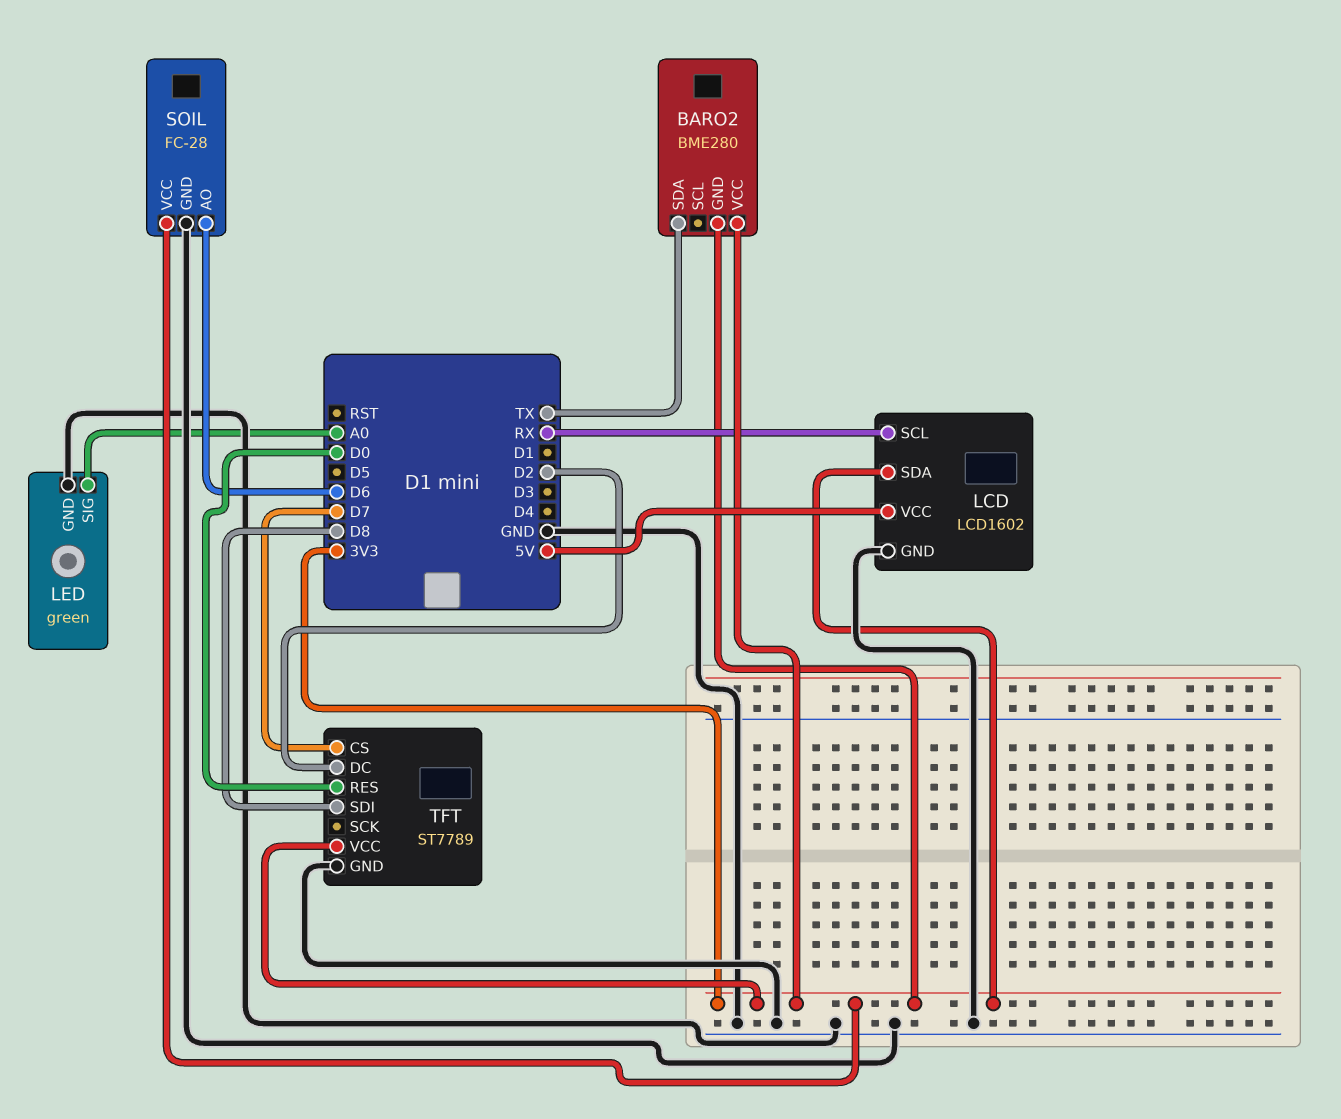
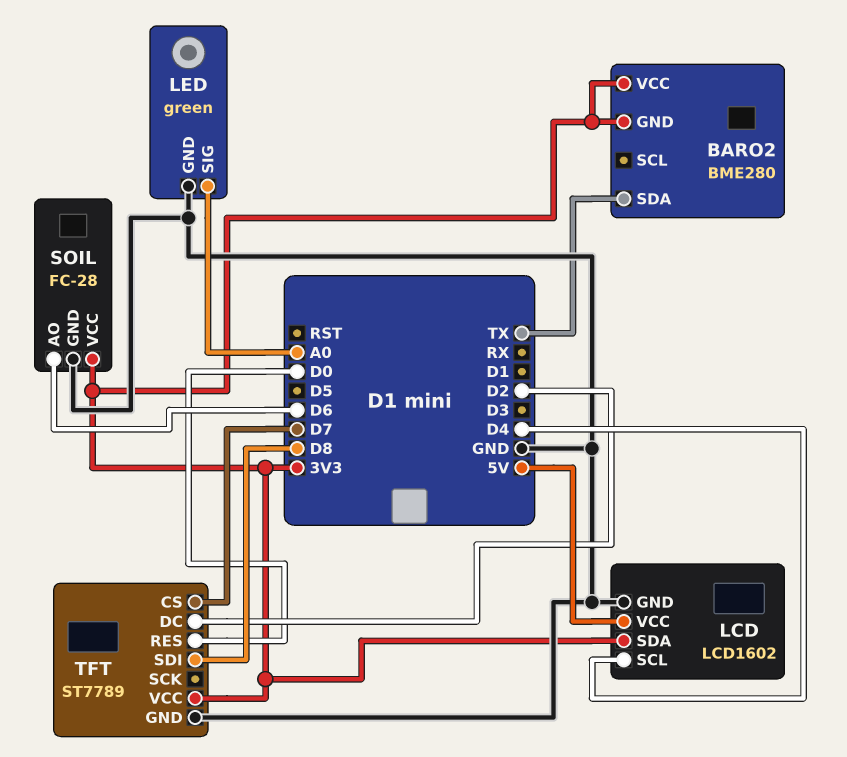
LCD pin SCL: RX -> D4

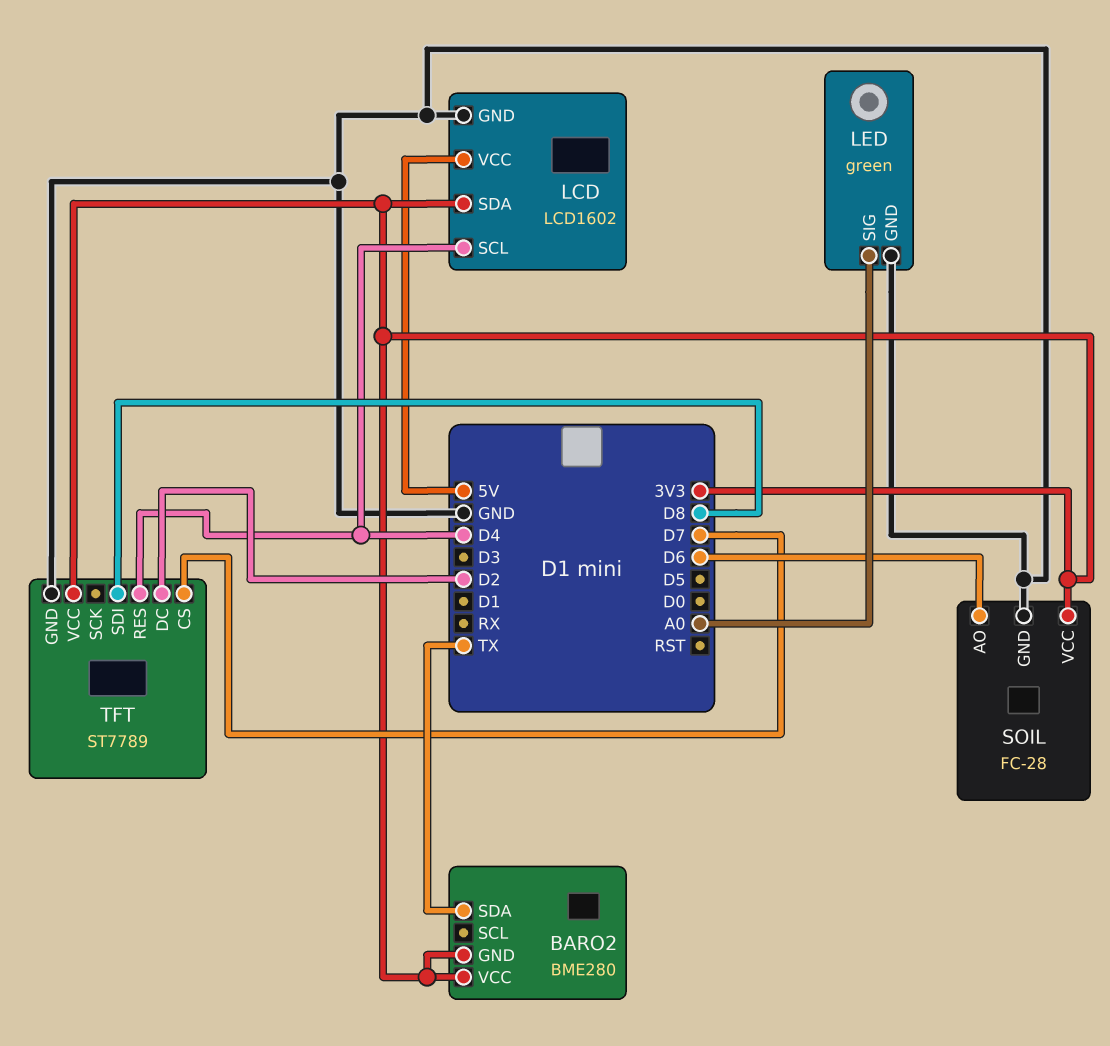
TFT pin RES: D0 -> D4

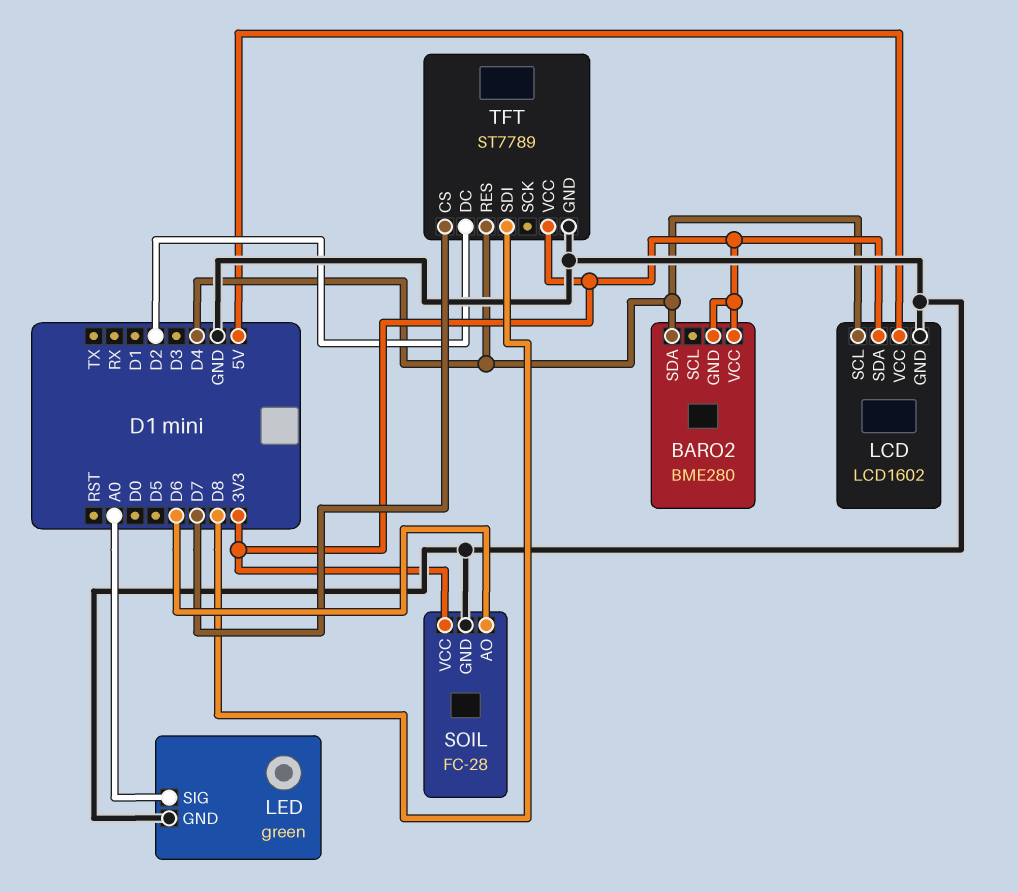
BARO2 pin SDA: TX -> D4

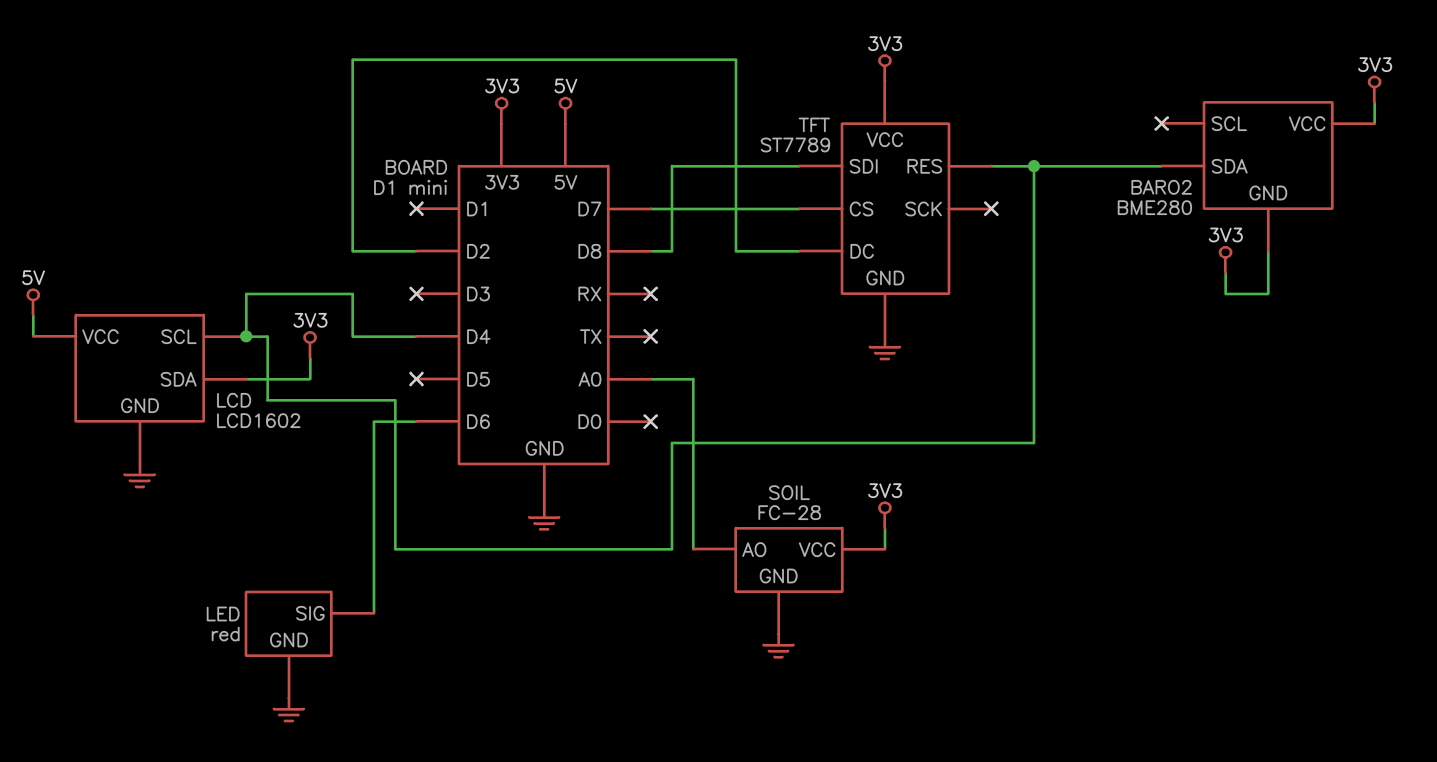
LED: green -> red
LED pin SIG: A0 -> D6
SOIL pin AO: D6 -> A0

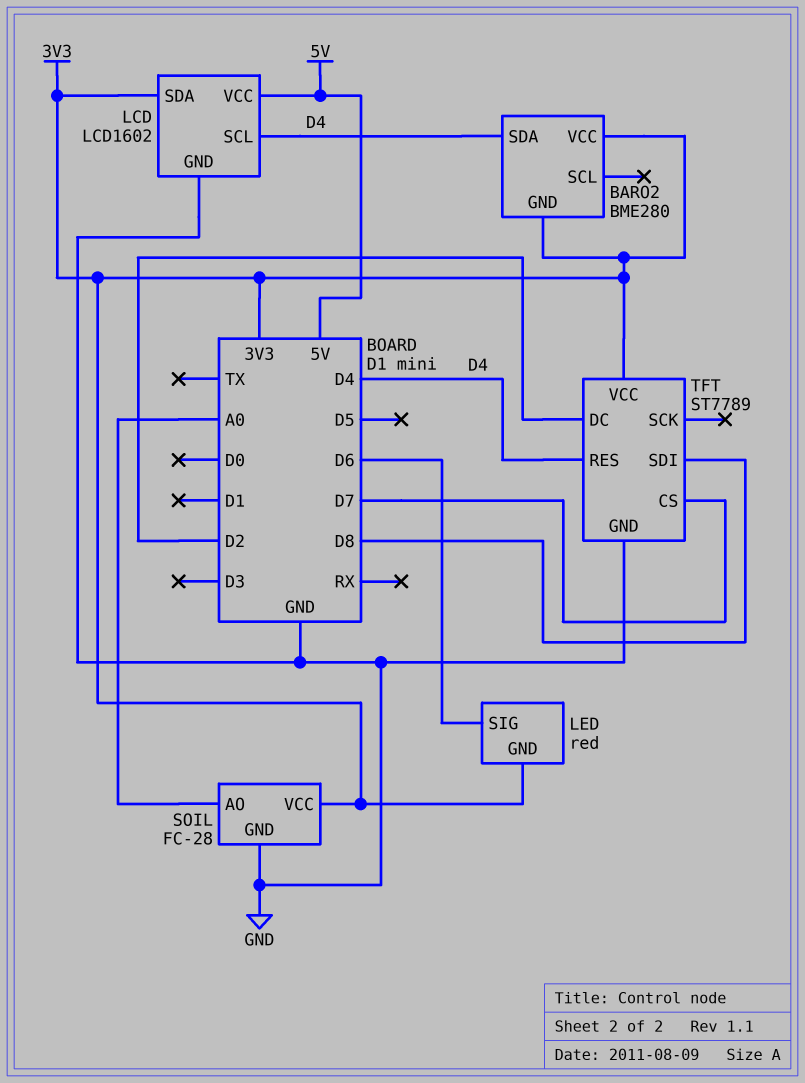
LED pin GND: GND -> 3V3

